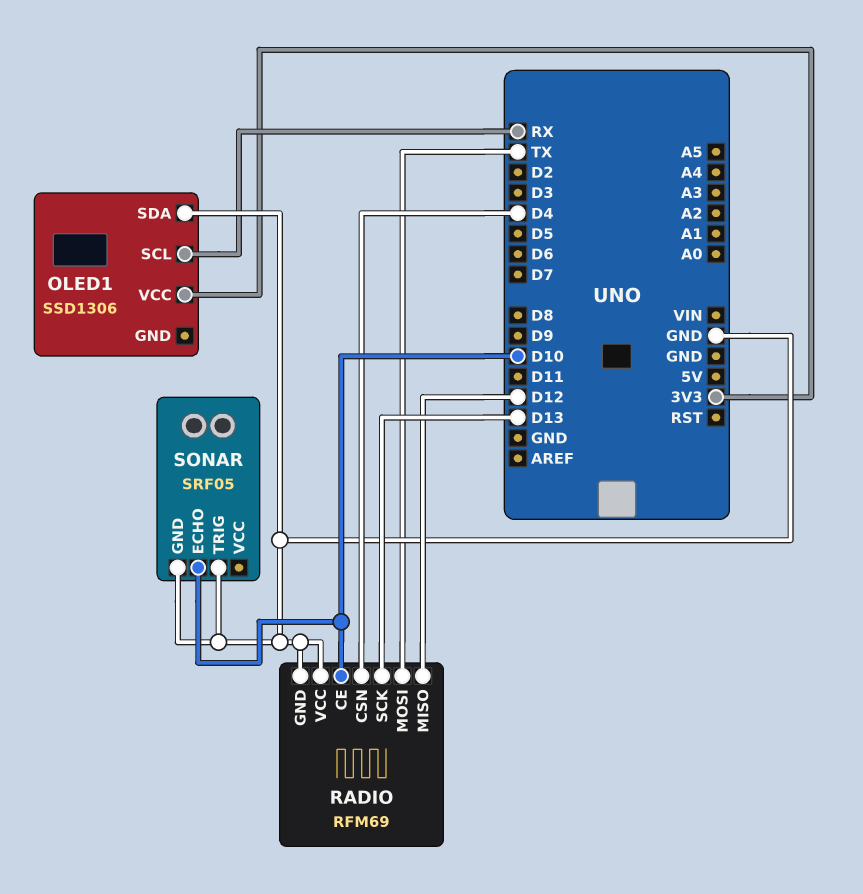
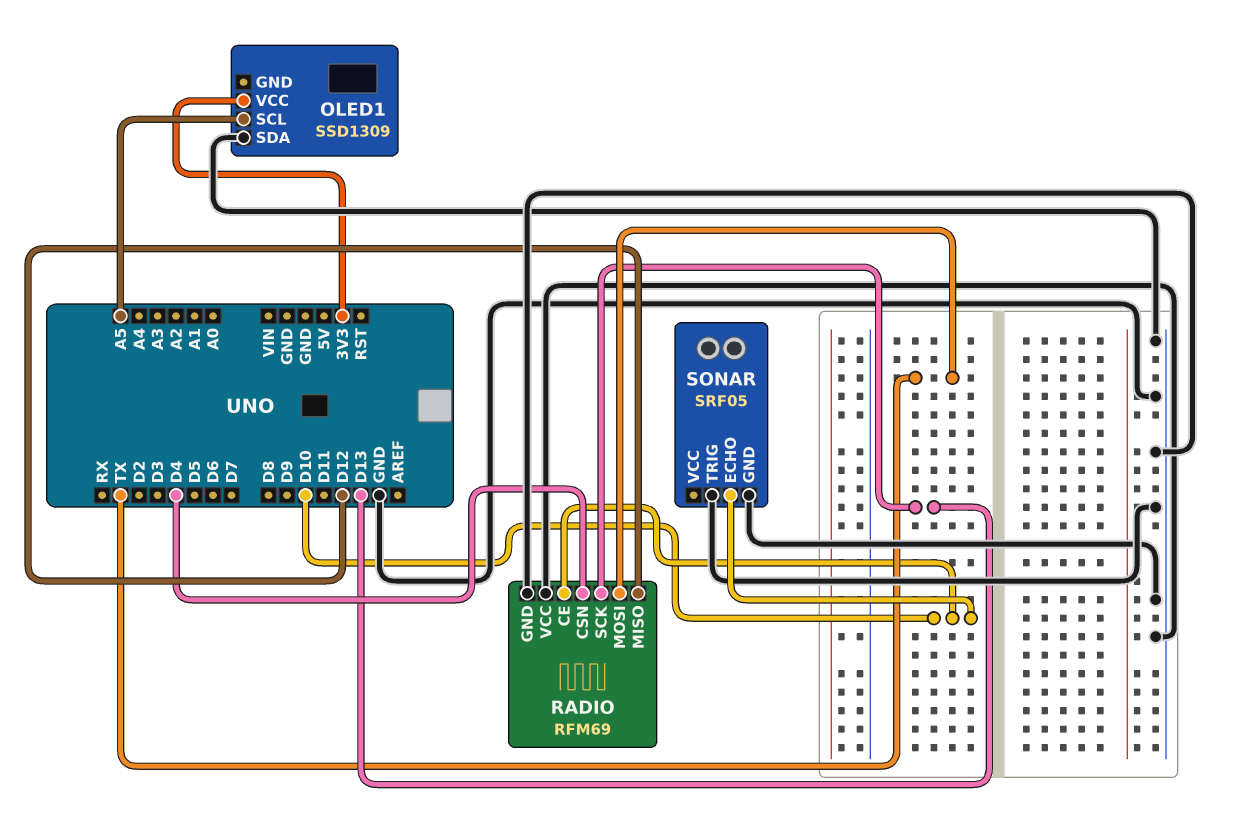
OLED1: SSD1306 -> SSD1309
OLED1 pin SCL: RX -> A5

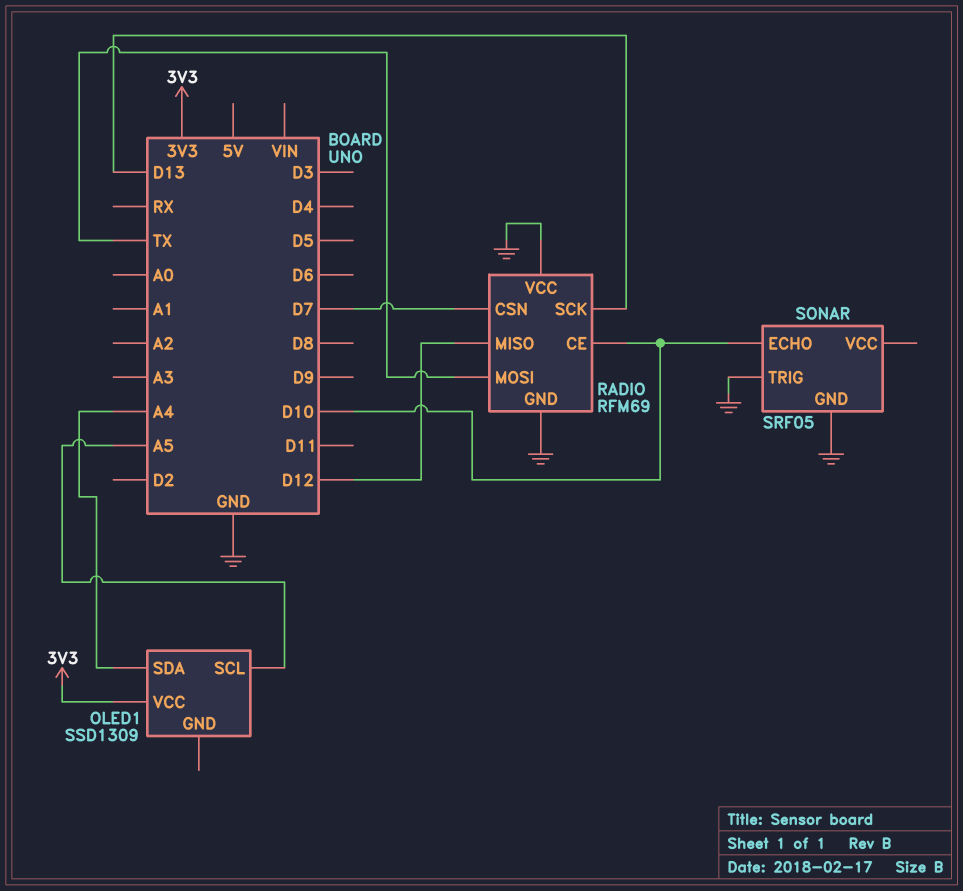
OLED1 pin SDA: GND -> A4
RADIO pin CSN: D4 -> D7

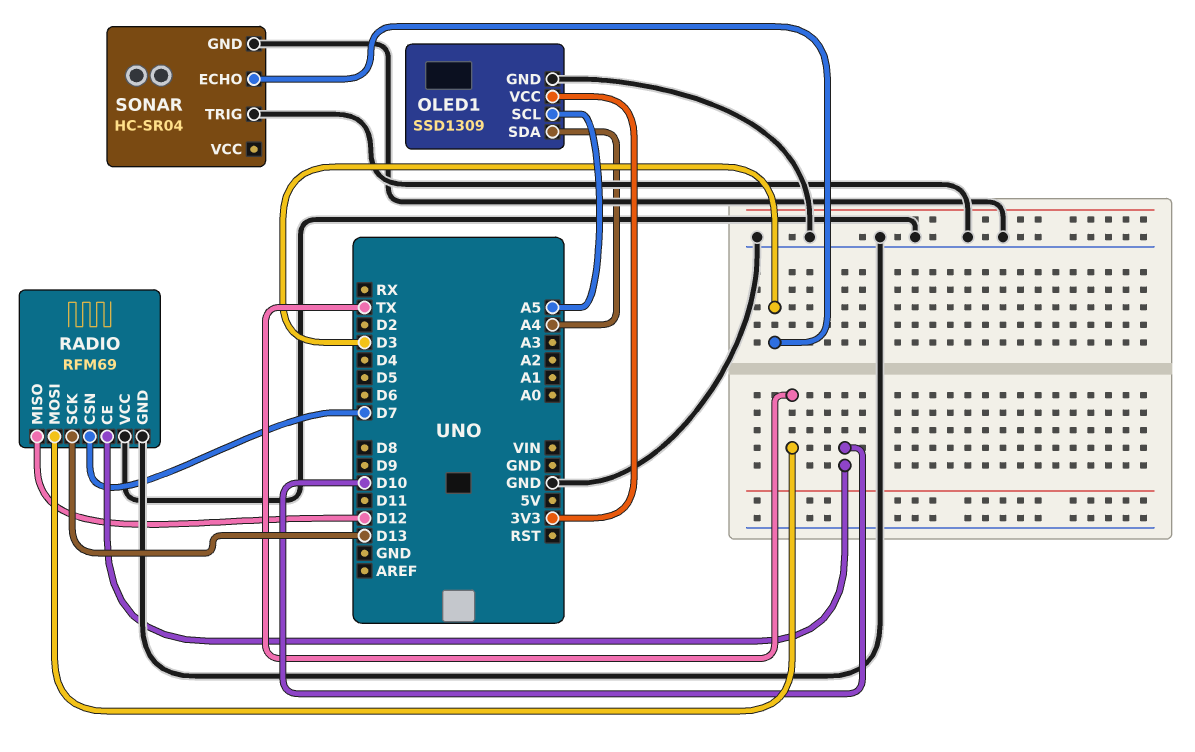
OLED1 pin GND: none -> GND
SONAR: SRF05 -> HC-SR04
SONAR pin ECHO: D10 -> D3

